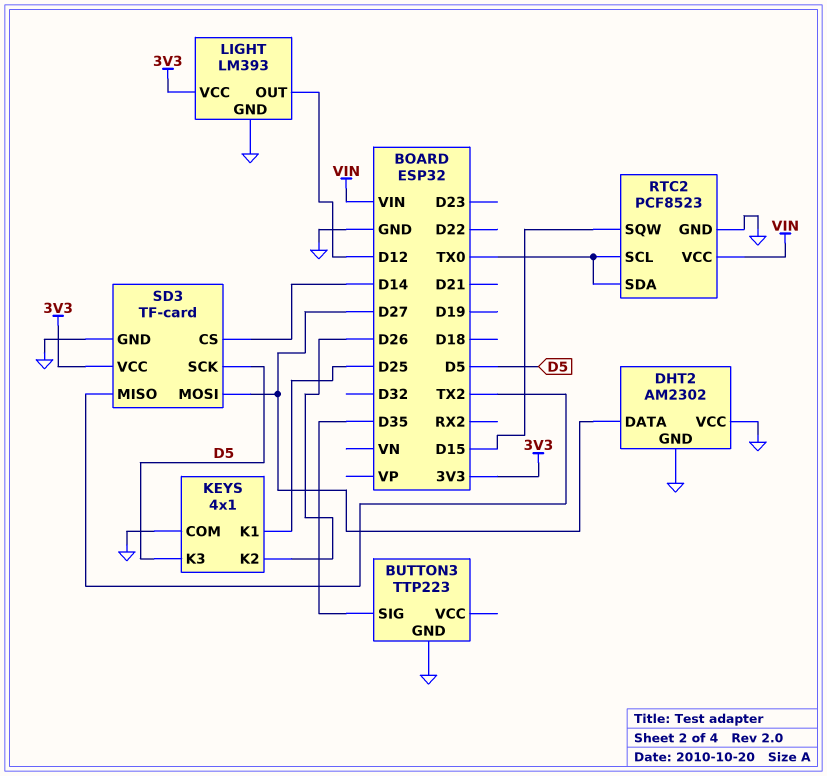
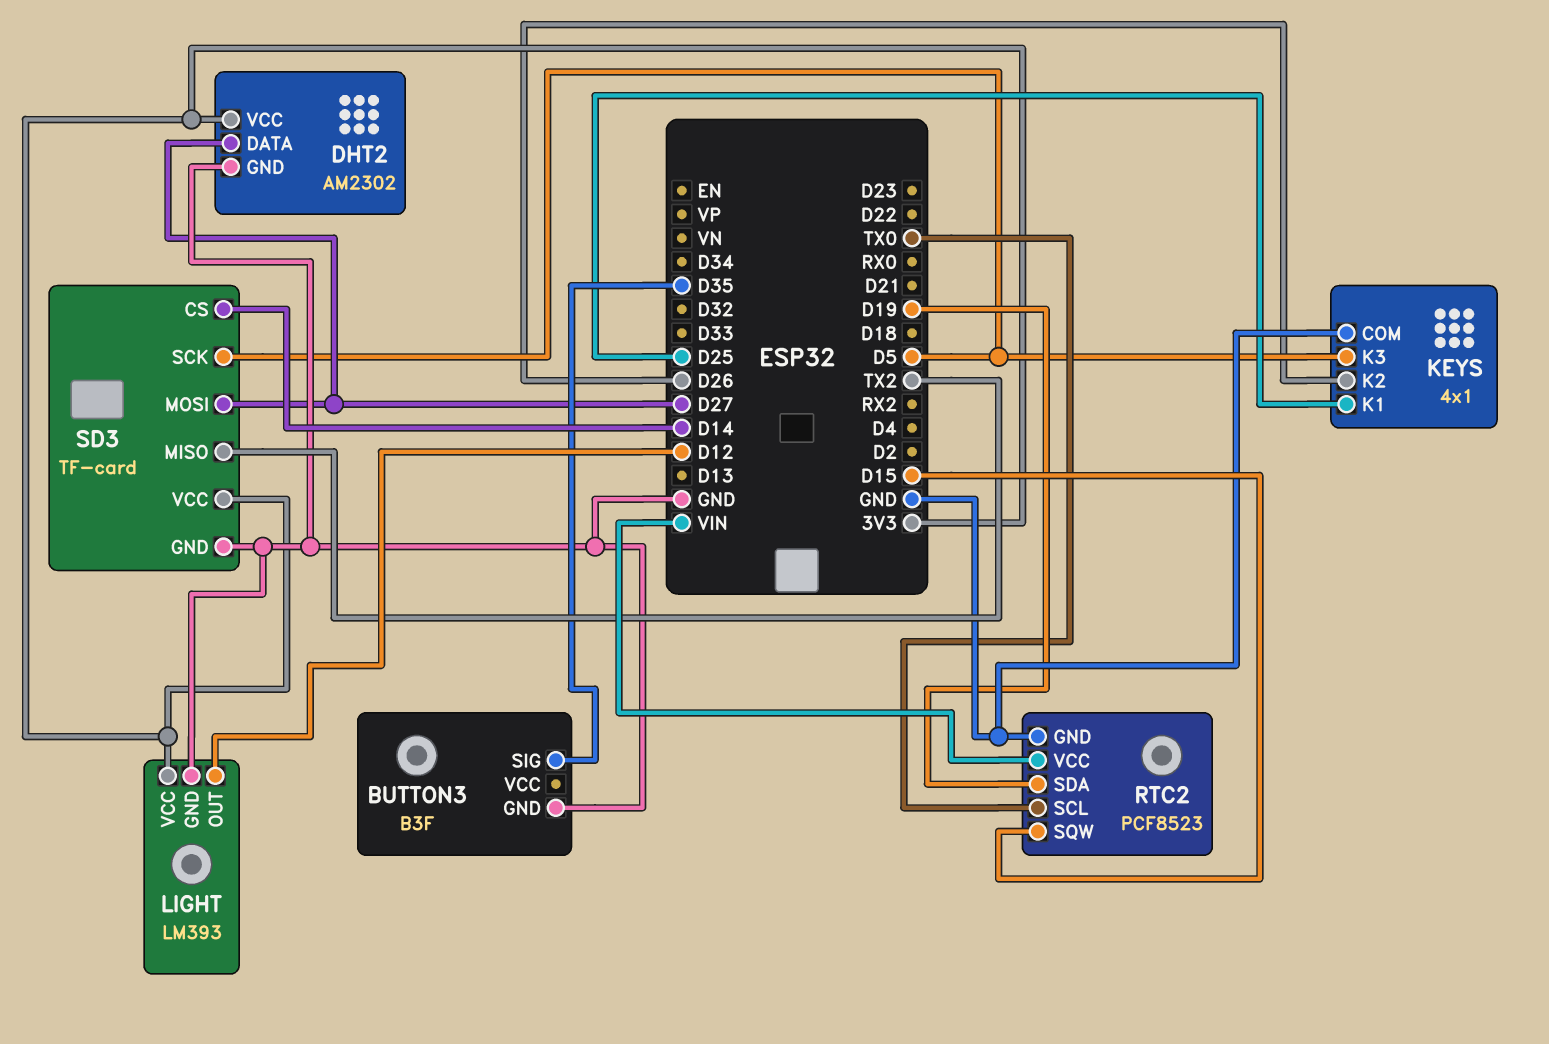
BUTTON3: TTP223 -> B3F
DHT2 pin VCC: GND -> 3V3
RTC2 pin SDA: TX0 -> D19

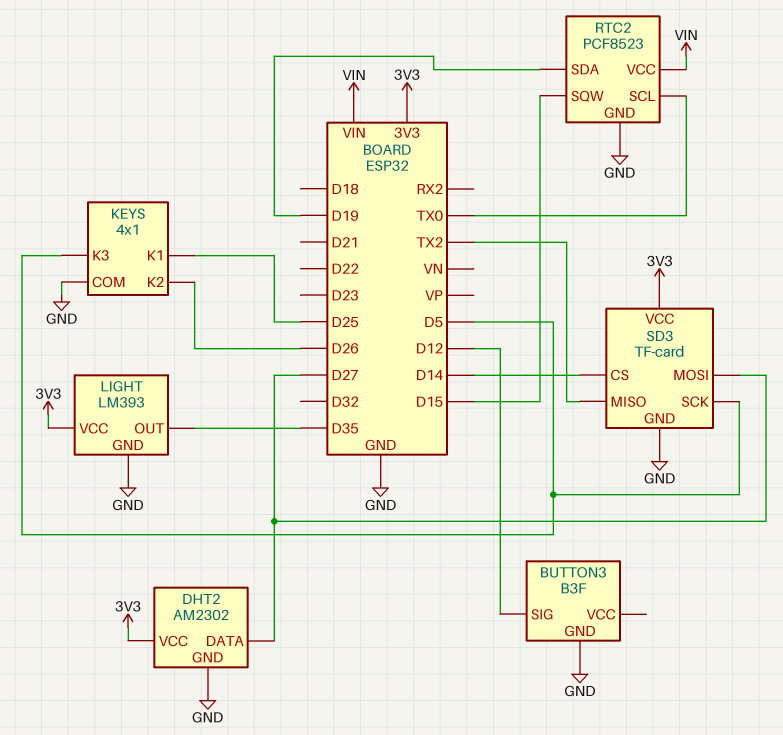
BUTTON3 pin SIG: D35 -> D12
LIGHT pin OUT: D12 -> D35

